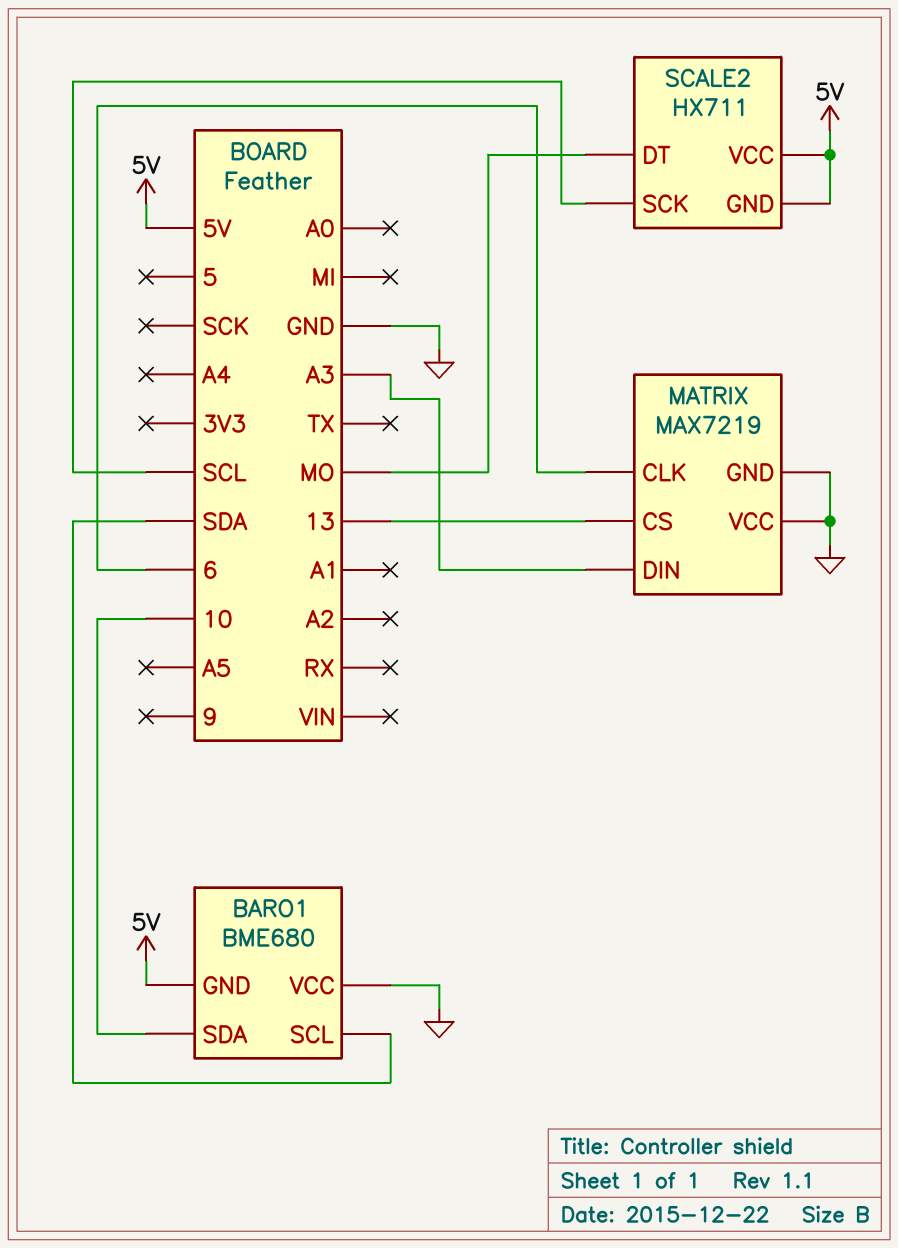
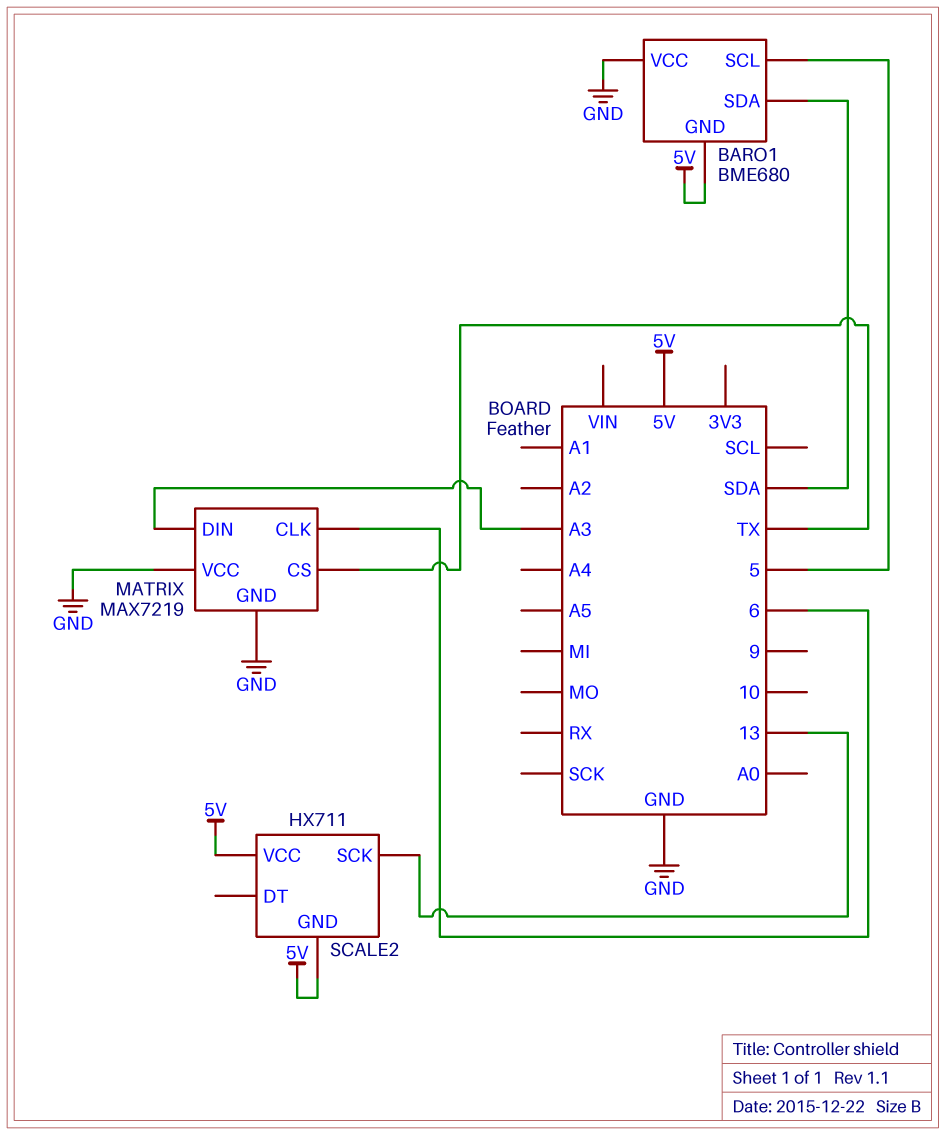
BARO1 pin SCL: SDA -> 5
BARO1 pin SDA: 10 -> SDA
MATRIX pin CS: 13 -> TX
SCALE2 pin DT: MO -> none
SCALE2 pin SCK: SCL -> 13

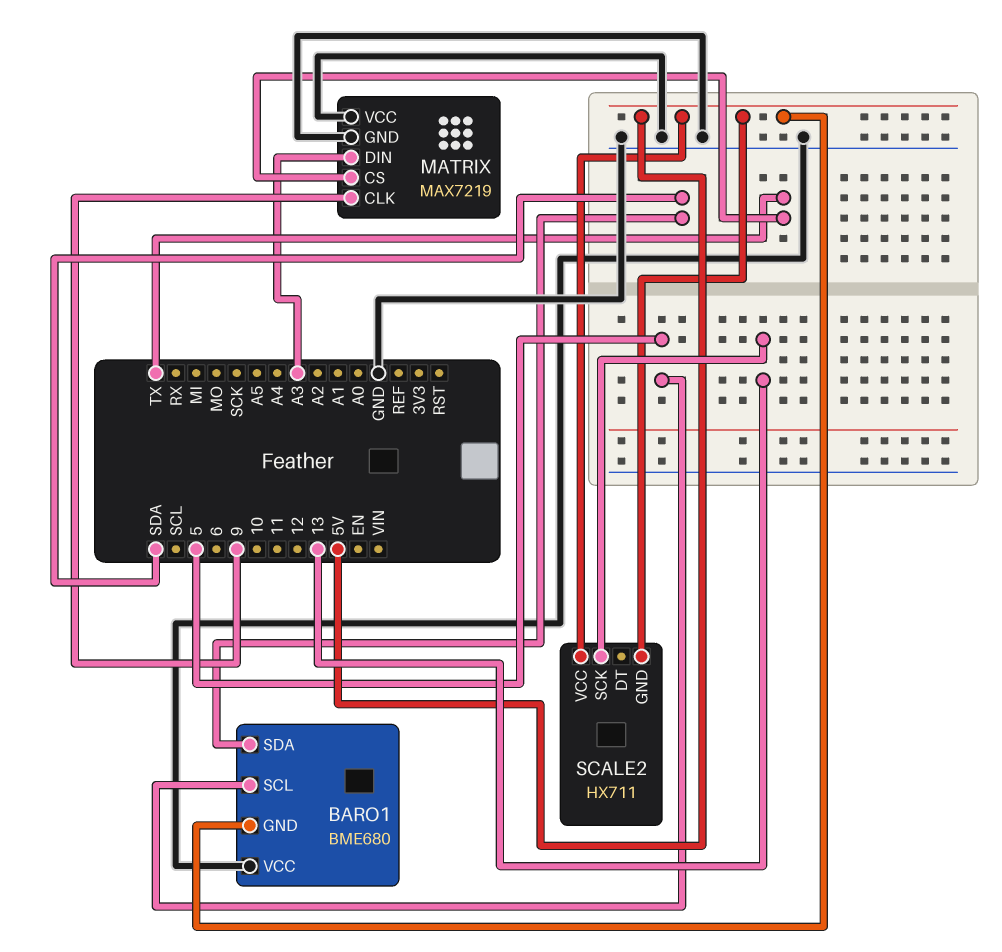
MATRIX pin CLK: 6 -> 9

